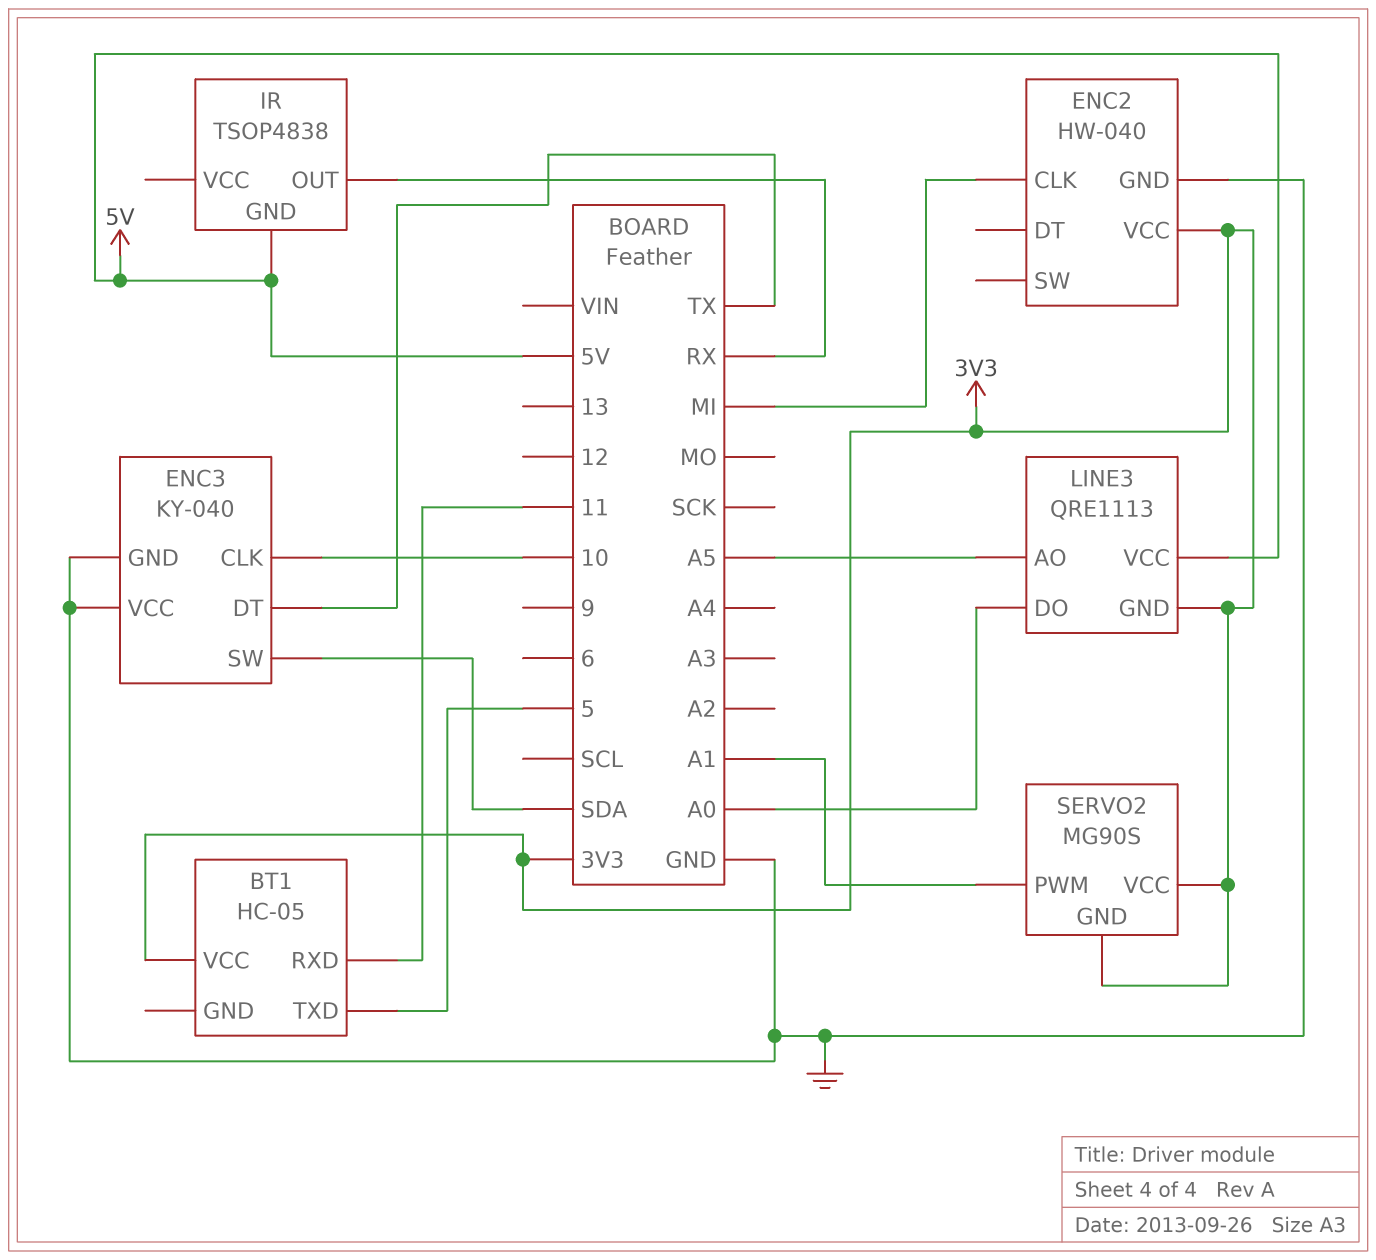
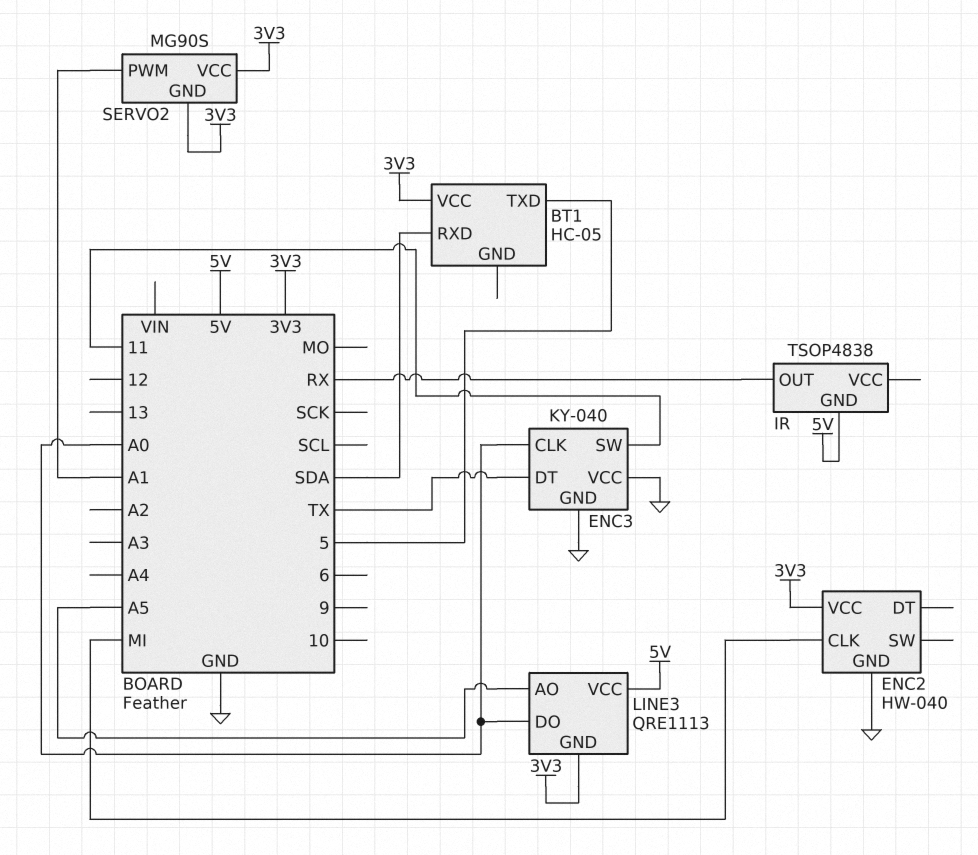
BT1 pin RXD: 11 -> SDA
ENC3 pin CLK: 10 -> A0
ENC3 pin SW: SDA -> 11

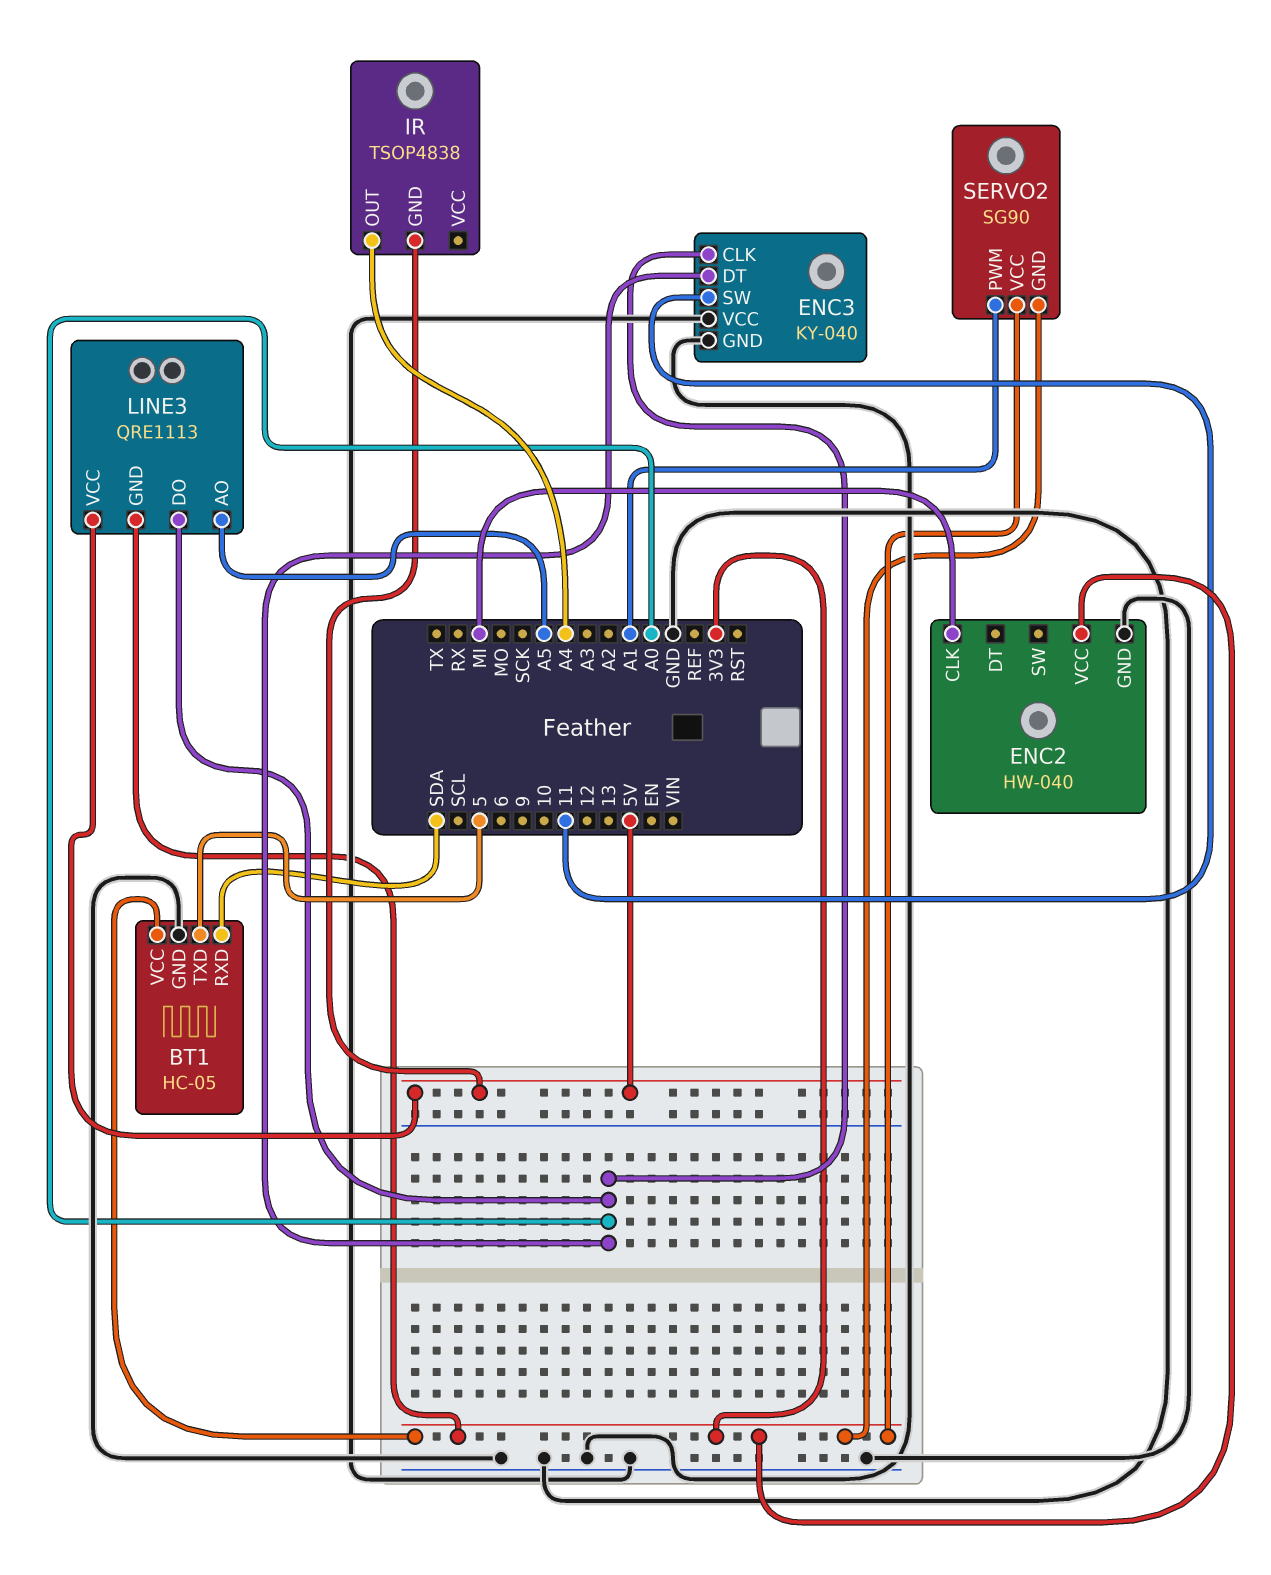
BT1 pin GND: none -> GND
ENC3 pin DT: TX -> A0
IR pin OUT: RX -> A4
SERVO2: MG90S -> SG90

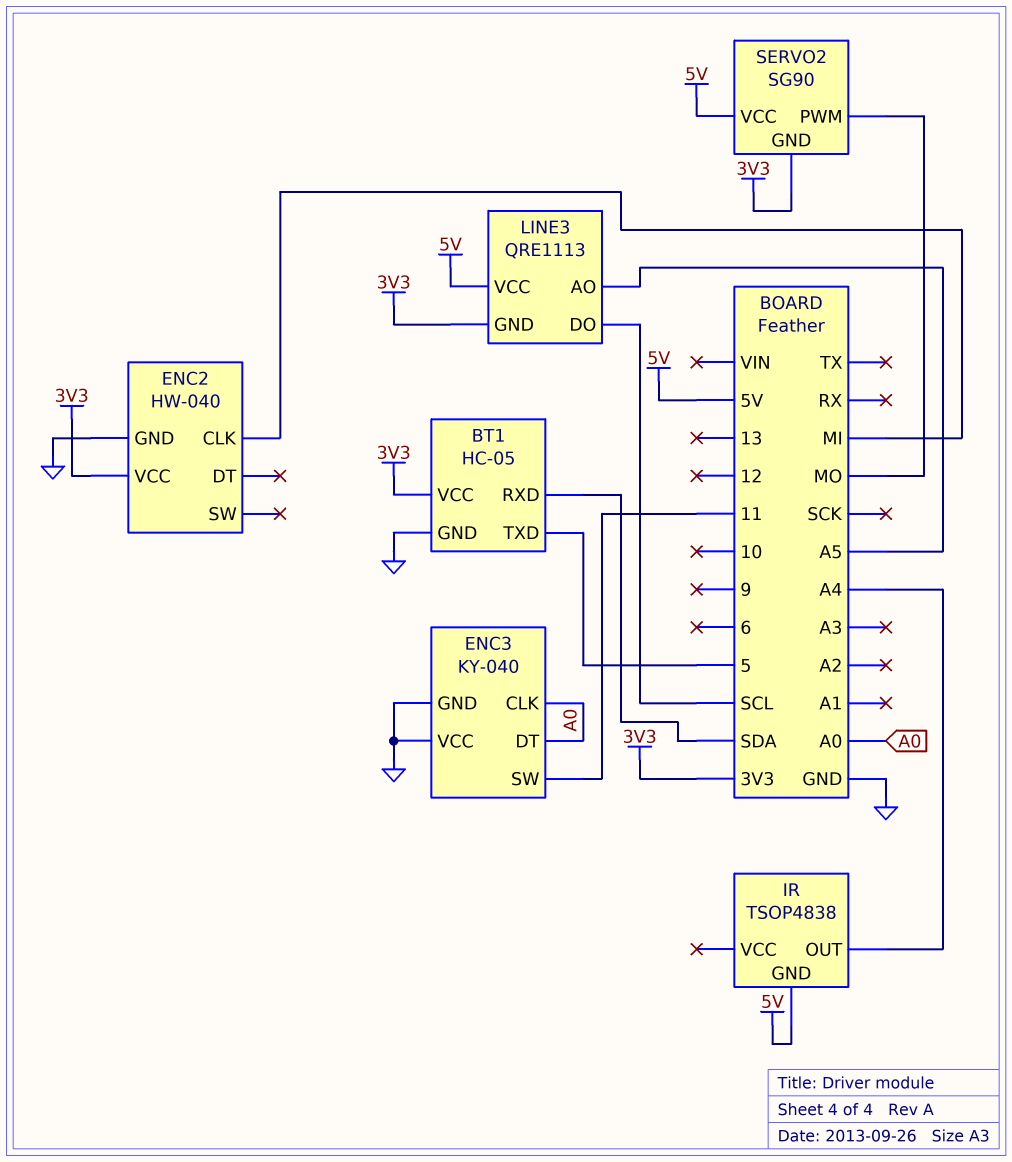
LINE3 pin DO: A0 -> SCL
SERVO2 pin PWM: A1 -> MO
SERVO2 pin VCC: 3V3 -> 5V

